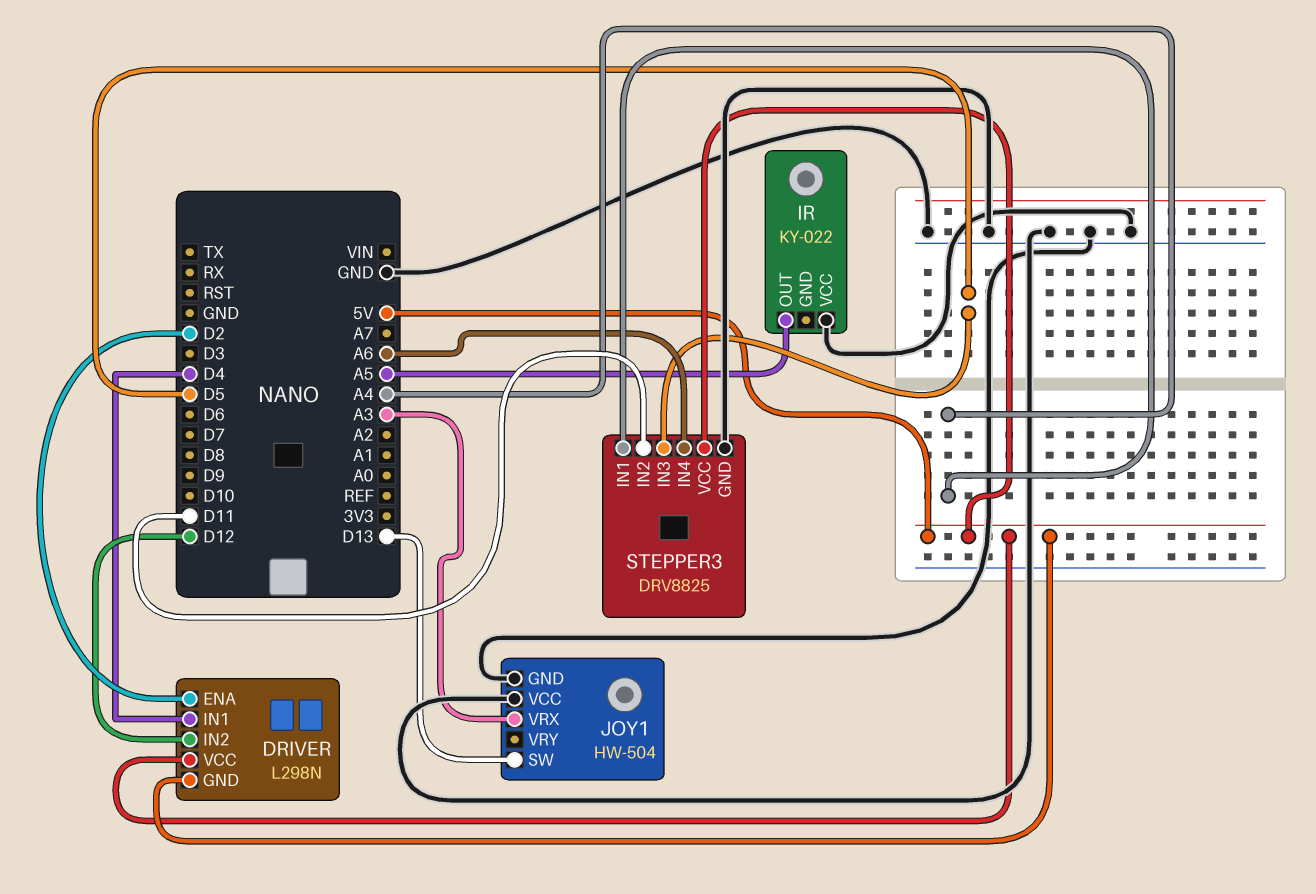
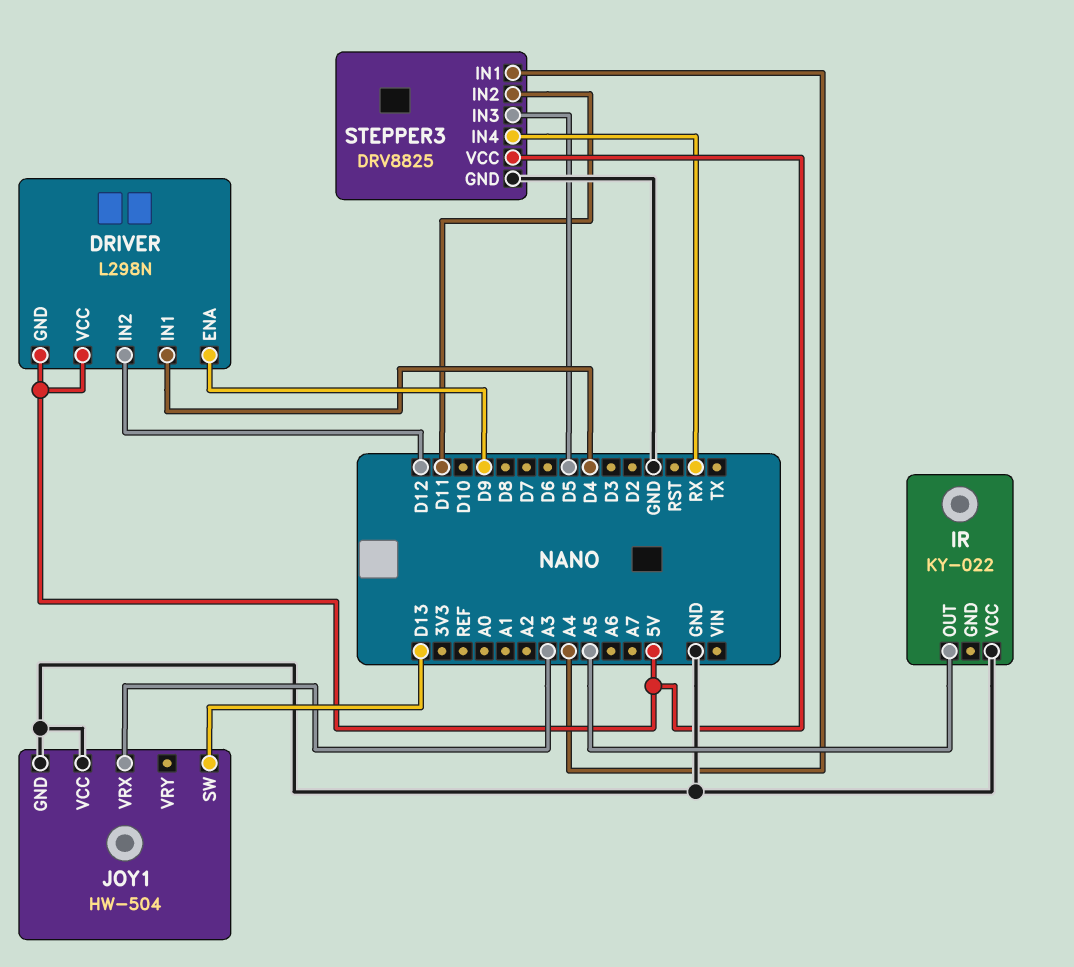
DRIVER pin ENA: D2 -> D9
STEPPER3 pin IN4: A6 -> RX

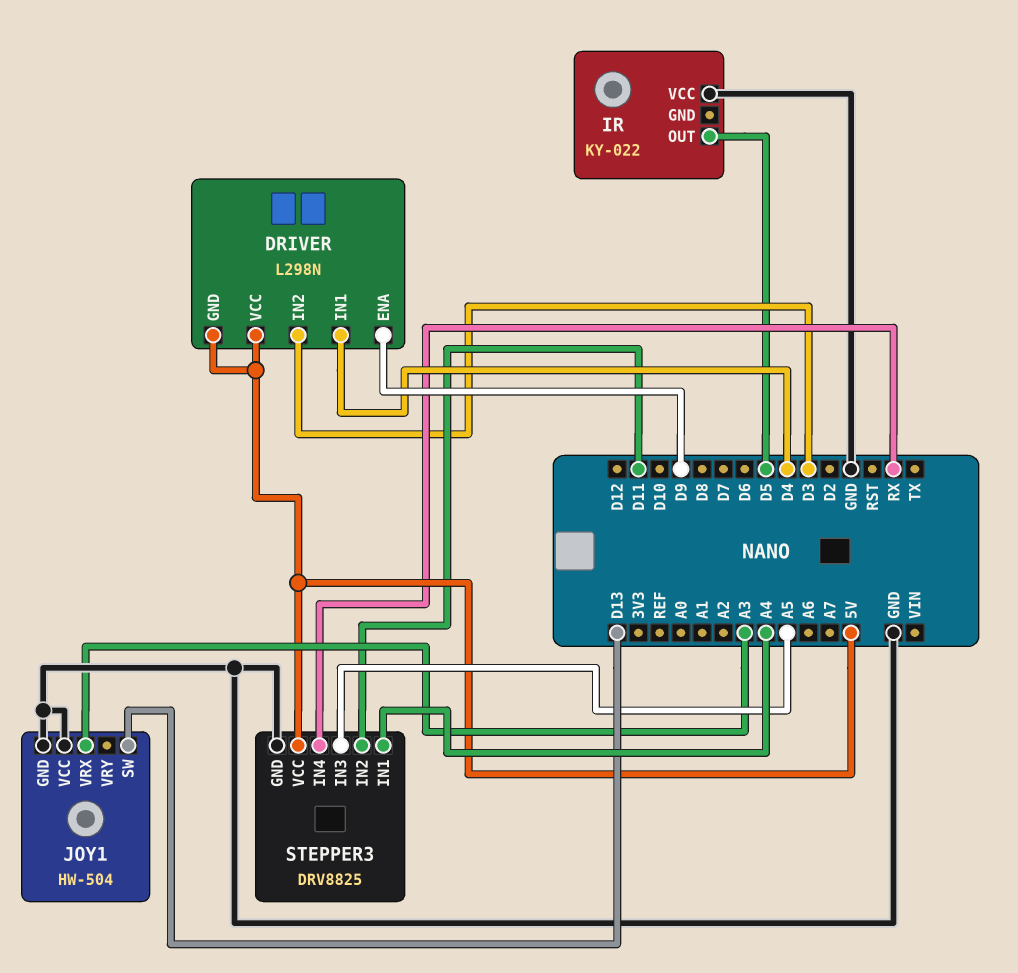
DRIVER pin IN2: D12 -> D3
IR pin OUT: A5 -> D5
STEPPER3 pin IN3: D5 -> A5

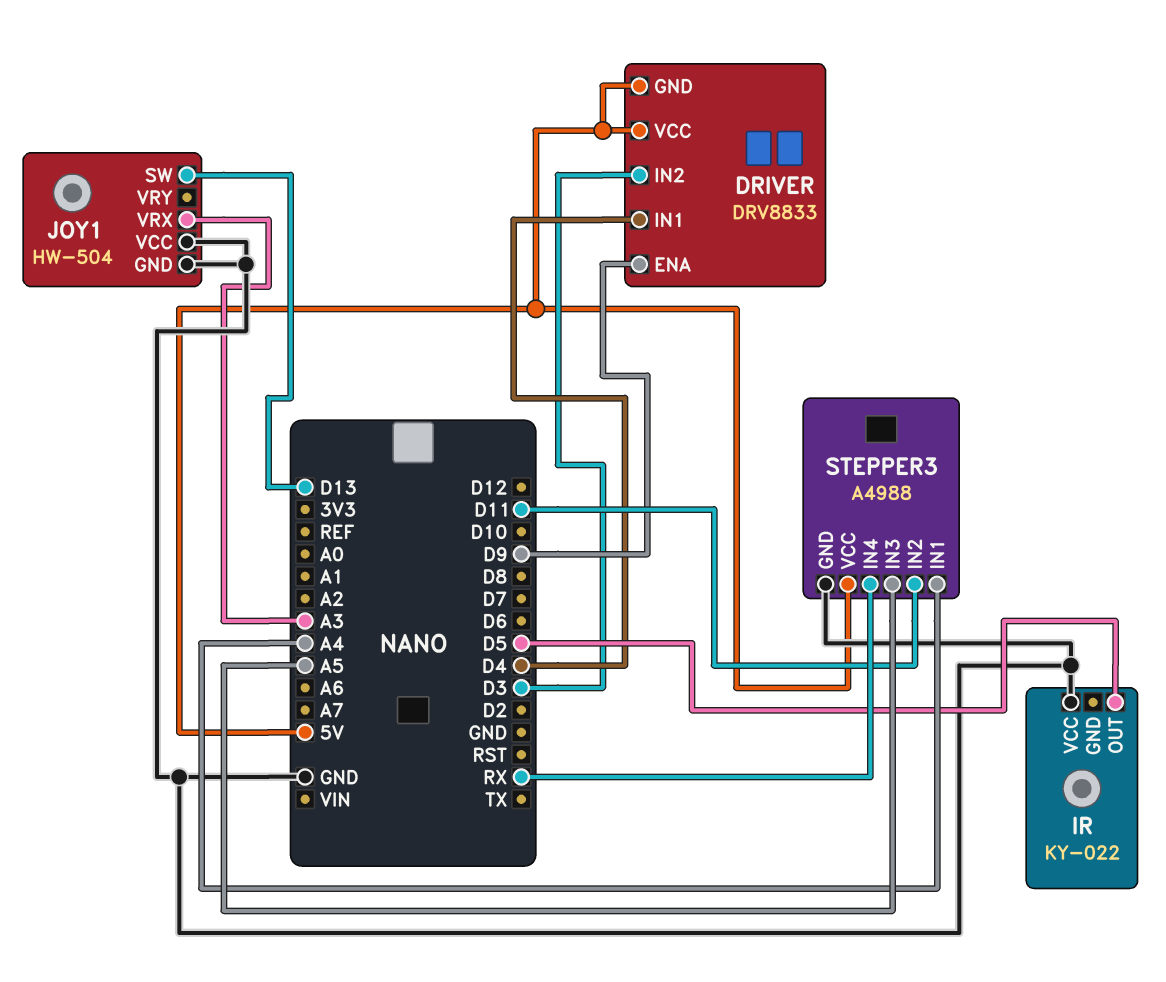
DRIVER: L298N -> DRV8833
STEPPER3: DRV8825 -> A4988

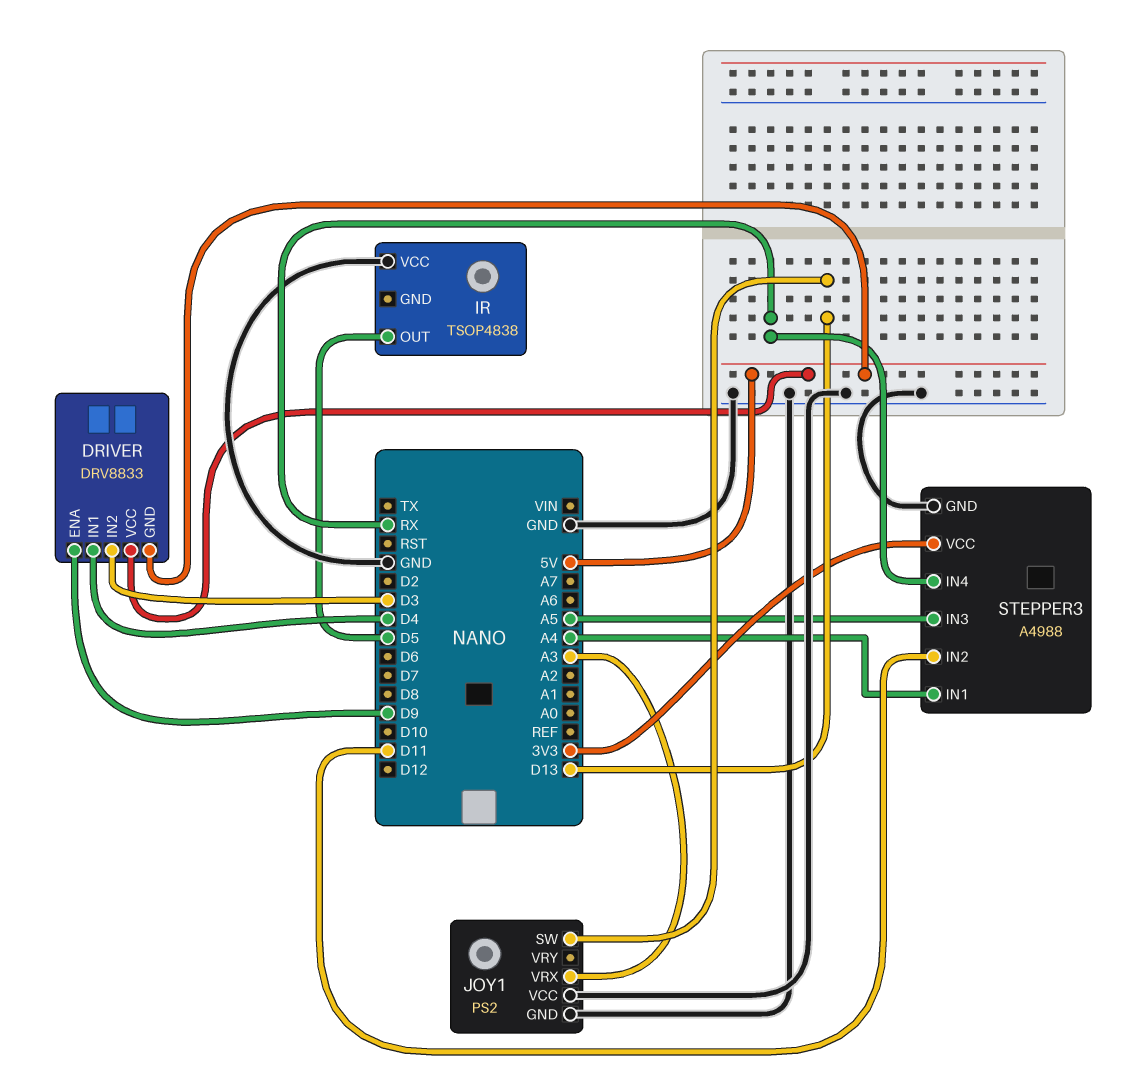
IR: KY-022 -> TSOP4838
JOY1: HW-504 -> PS2
STEPPER3 pin VCC: 5V -> 3V3

